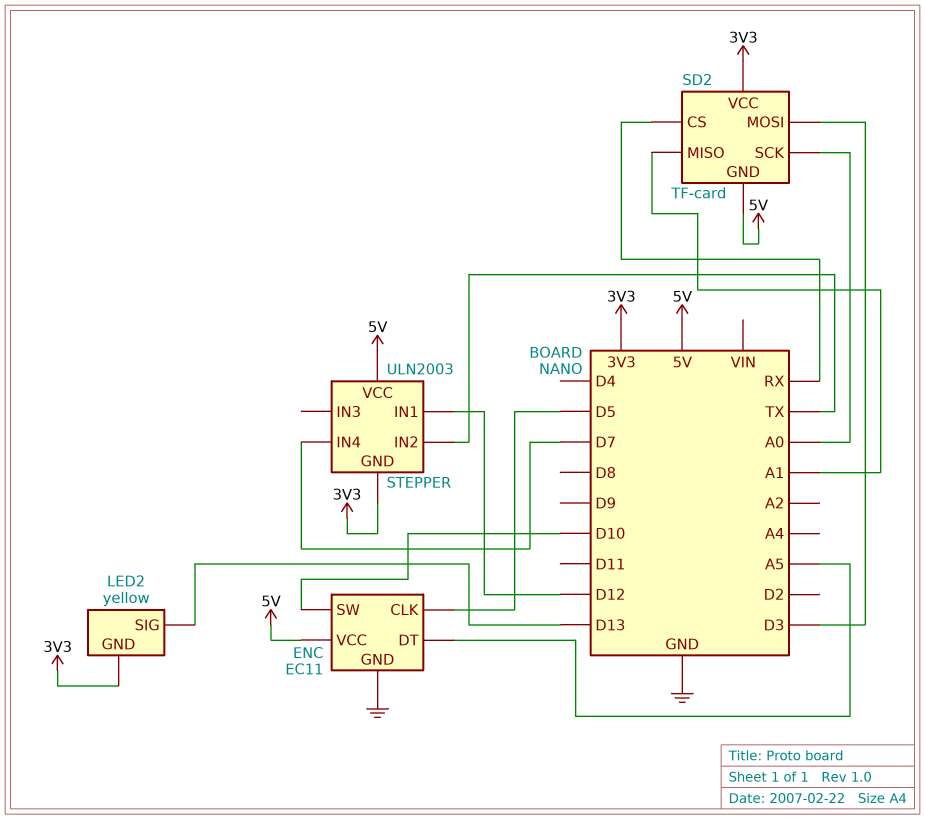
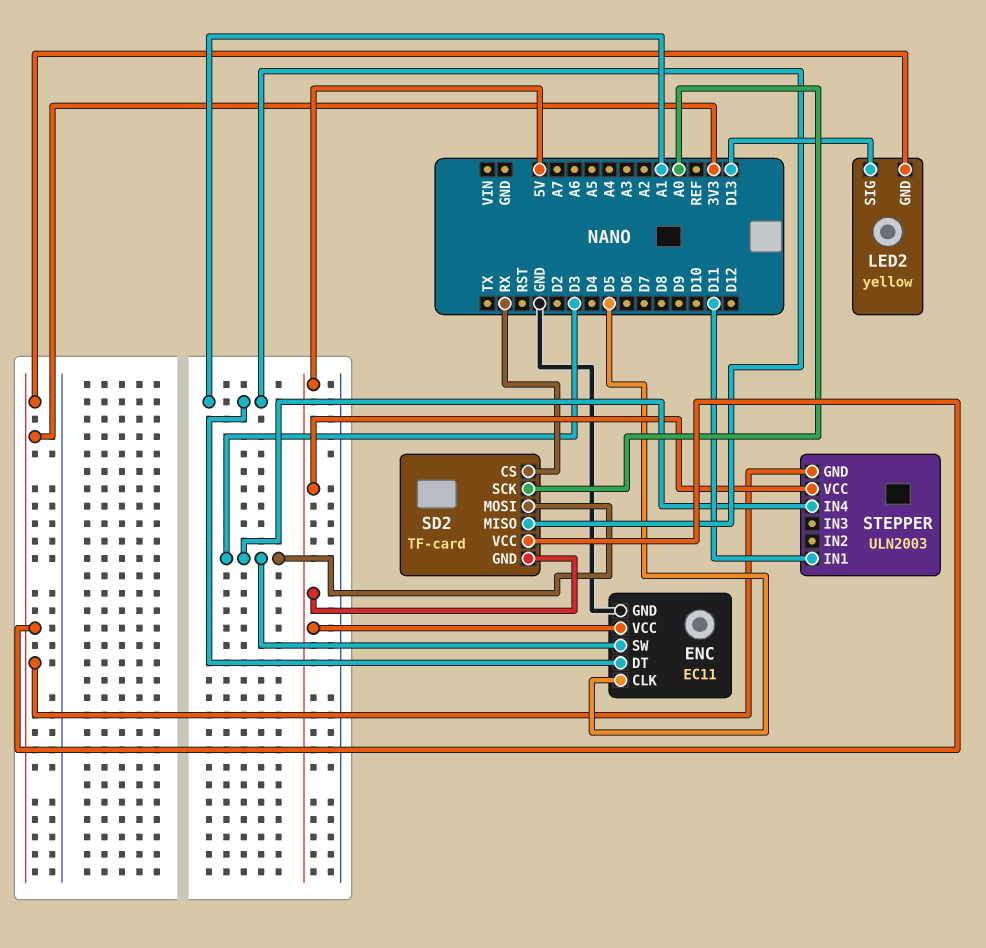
ENC pin DT: A5 -> A1
ENC pin SW: D10 -> D3
STEPPER pin IN1: D12 -> D11
STEPPER pin IN2: TX -> none
STEPPER pin IN4: D7 -> D3

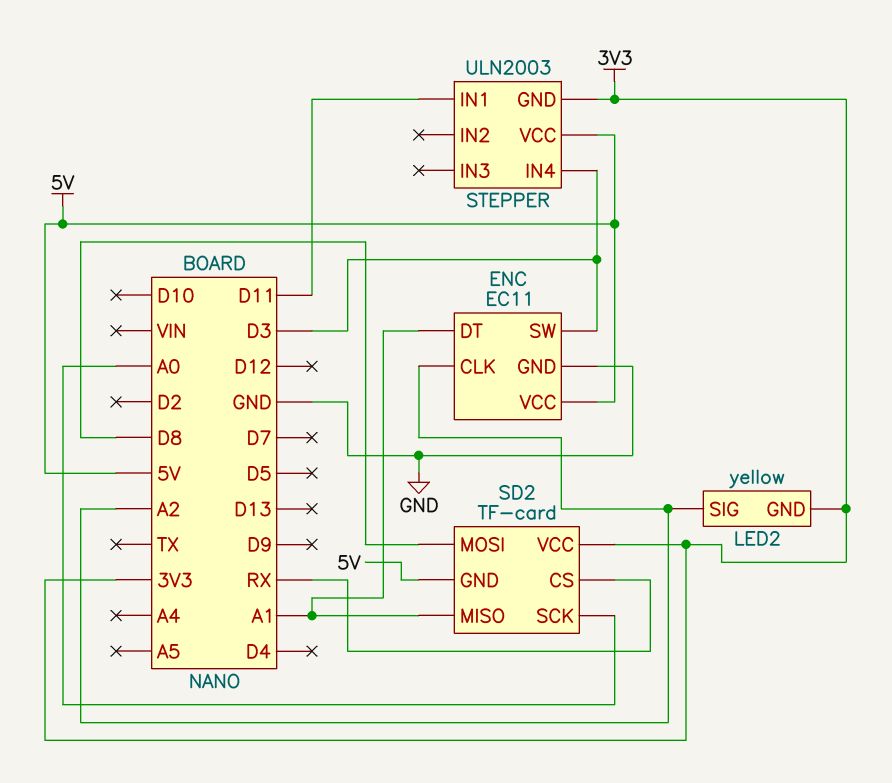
ENC pin CLK: D5 -> A2
LED2 pin SIG: D13 -> A2
SD2 pin MOSI: D3 -> D8

